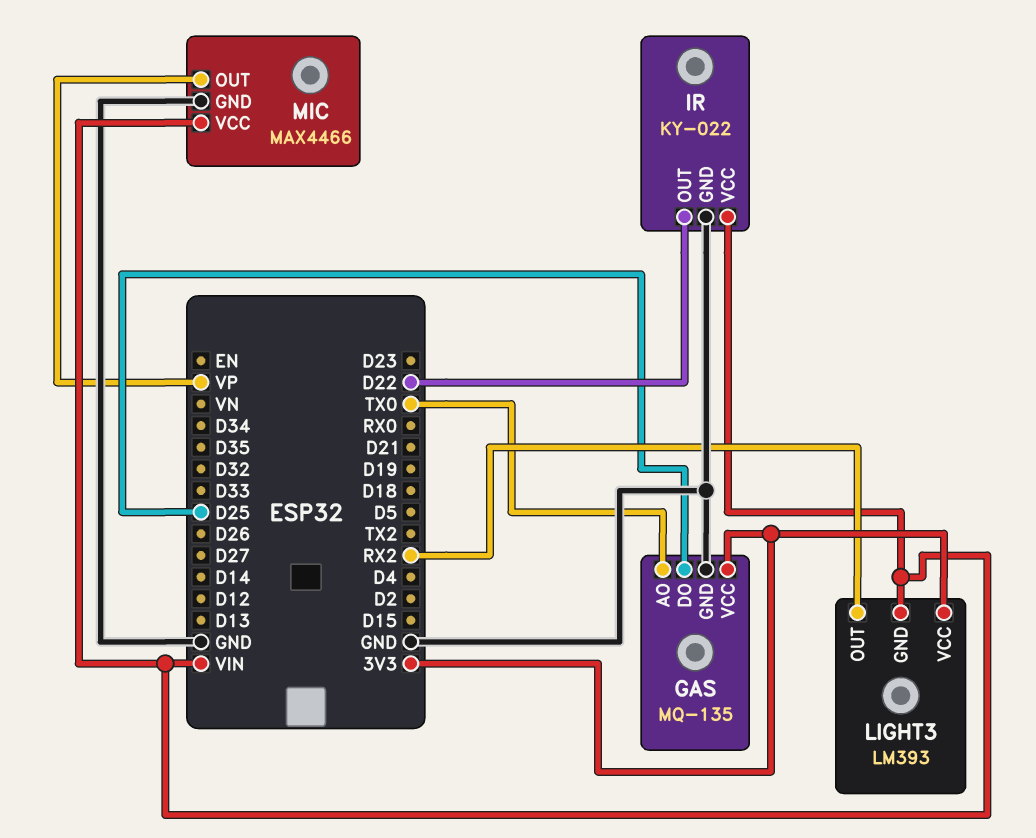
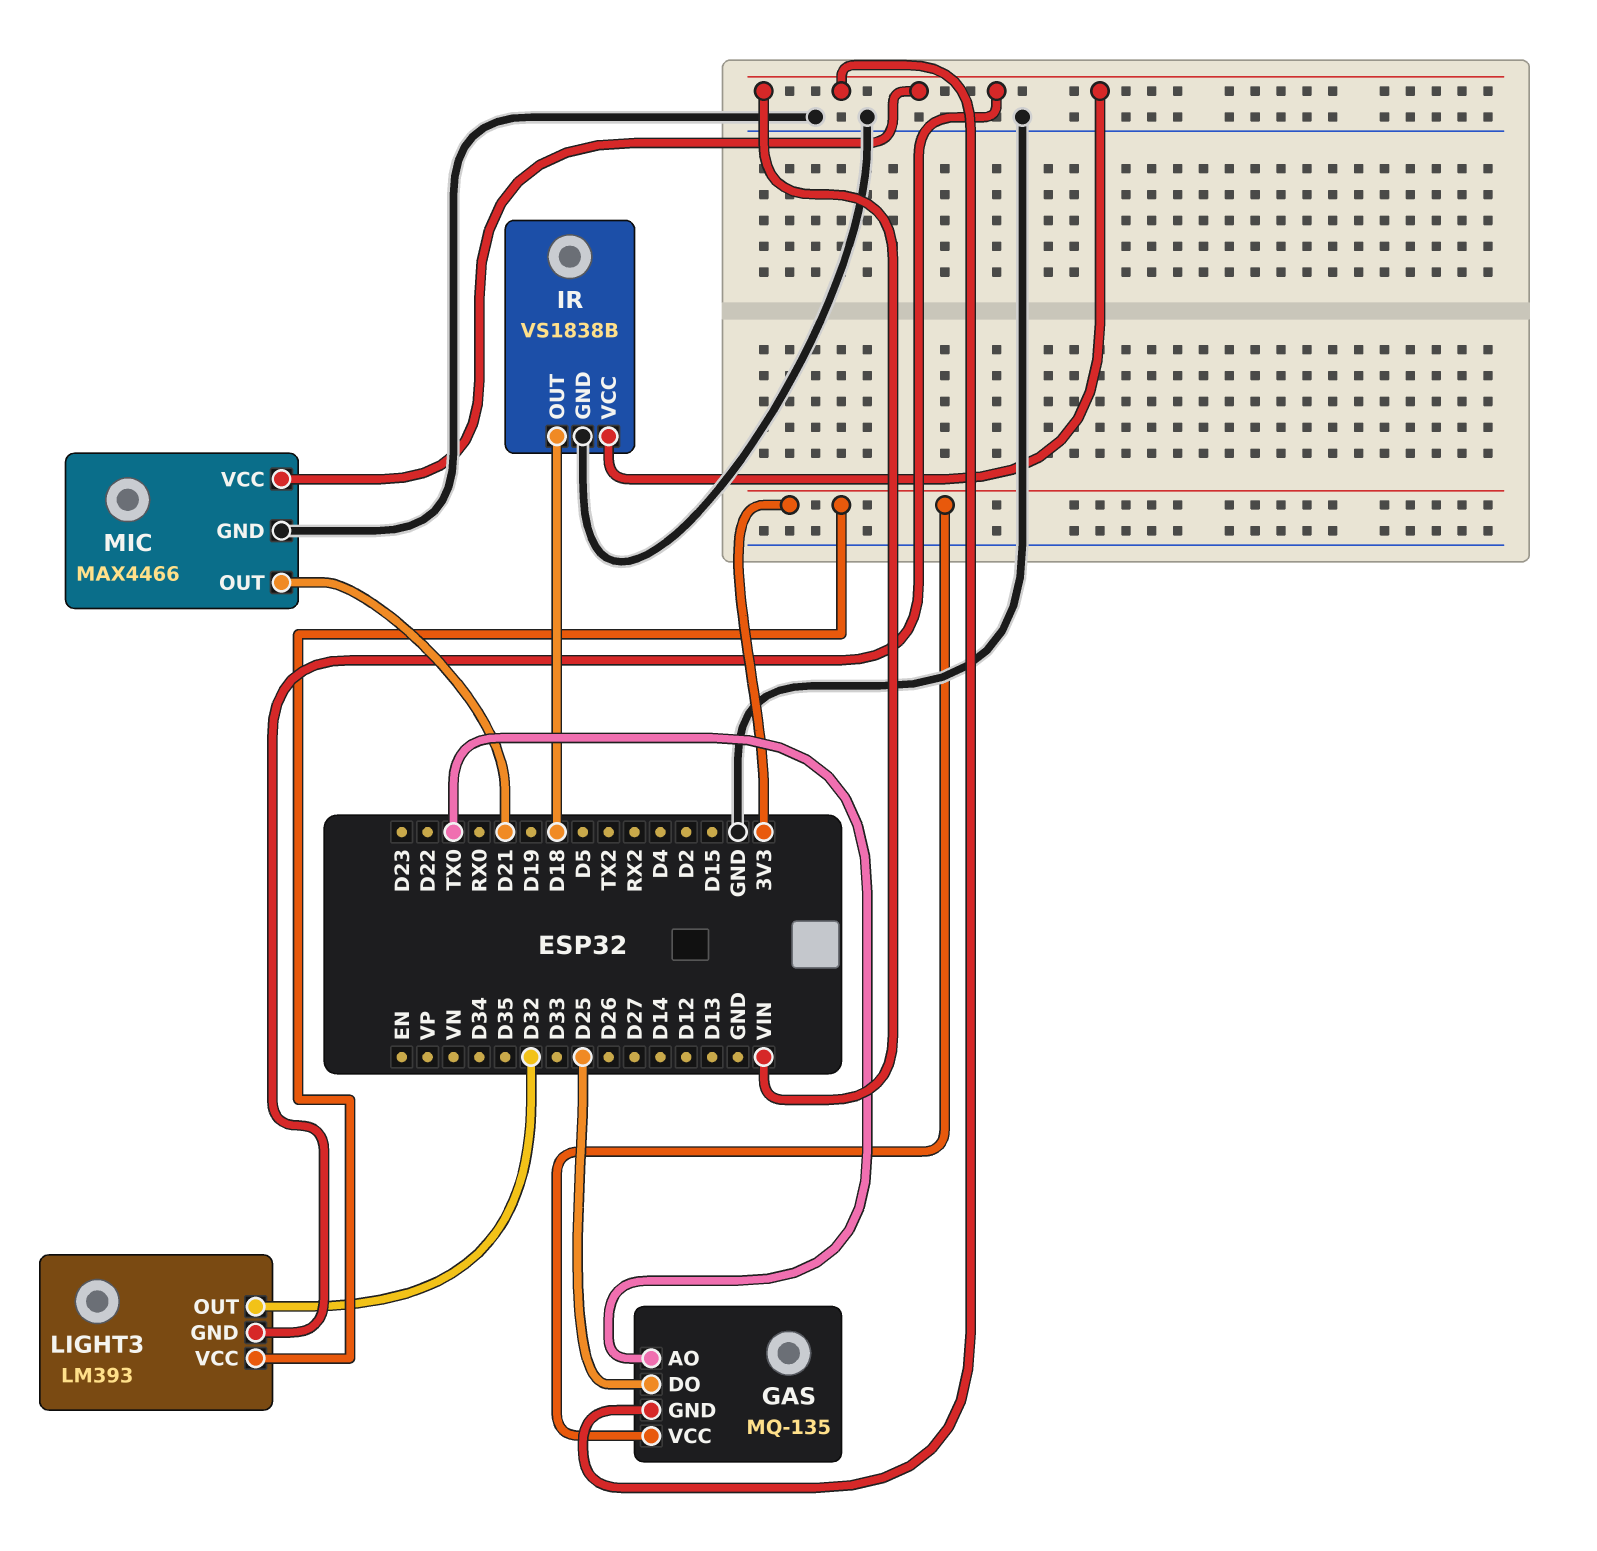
GAS pin GND: GND -> VIN
IR: KY-022 -> VS1838B
IR pin OUT: D22 -> D18
LIGHT3 pin OUT: RX2 -> D32
MIC pin OUT: VP -> D21

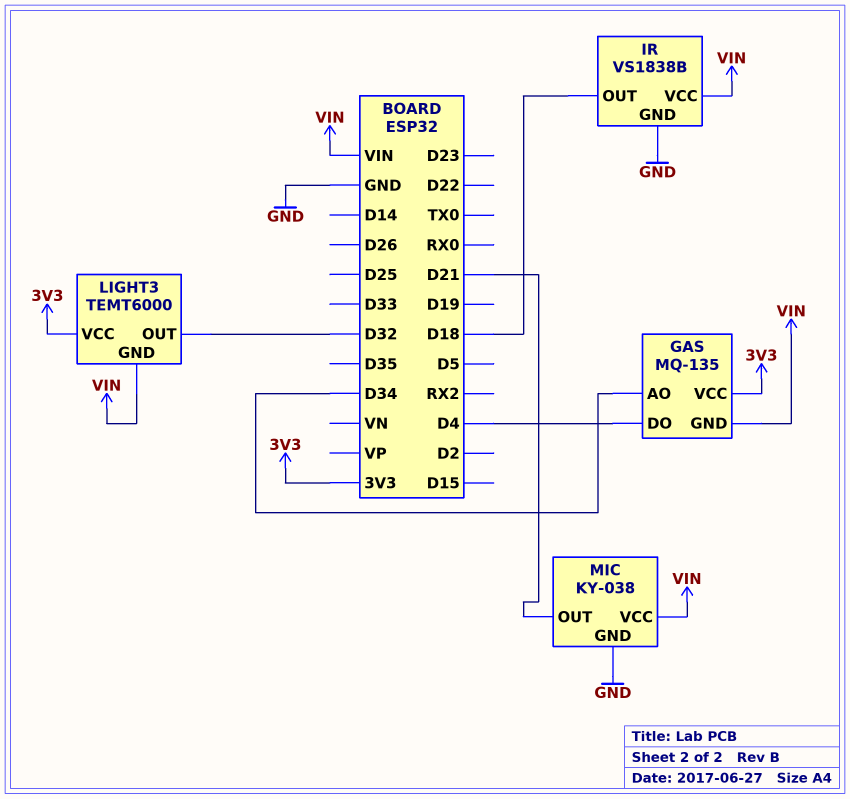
GAS pin AO: TX0 -> D34
GAS pin DO: D25 -> D4
LIGHT3: LM393 -> TEMT6000
MIC: MAX4466 -> KY-038

